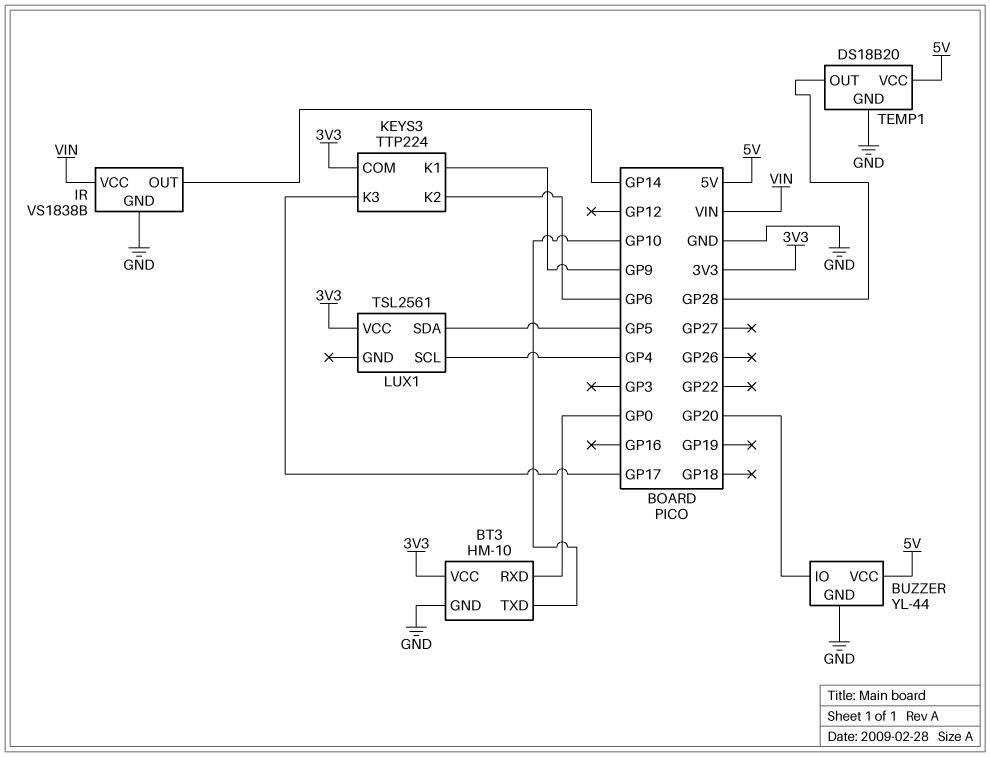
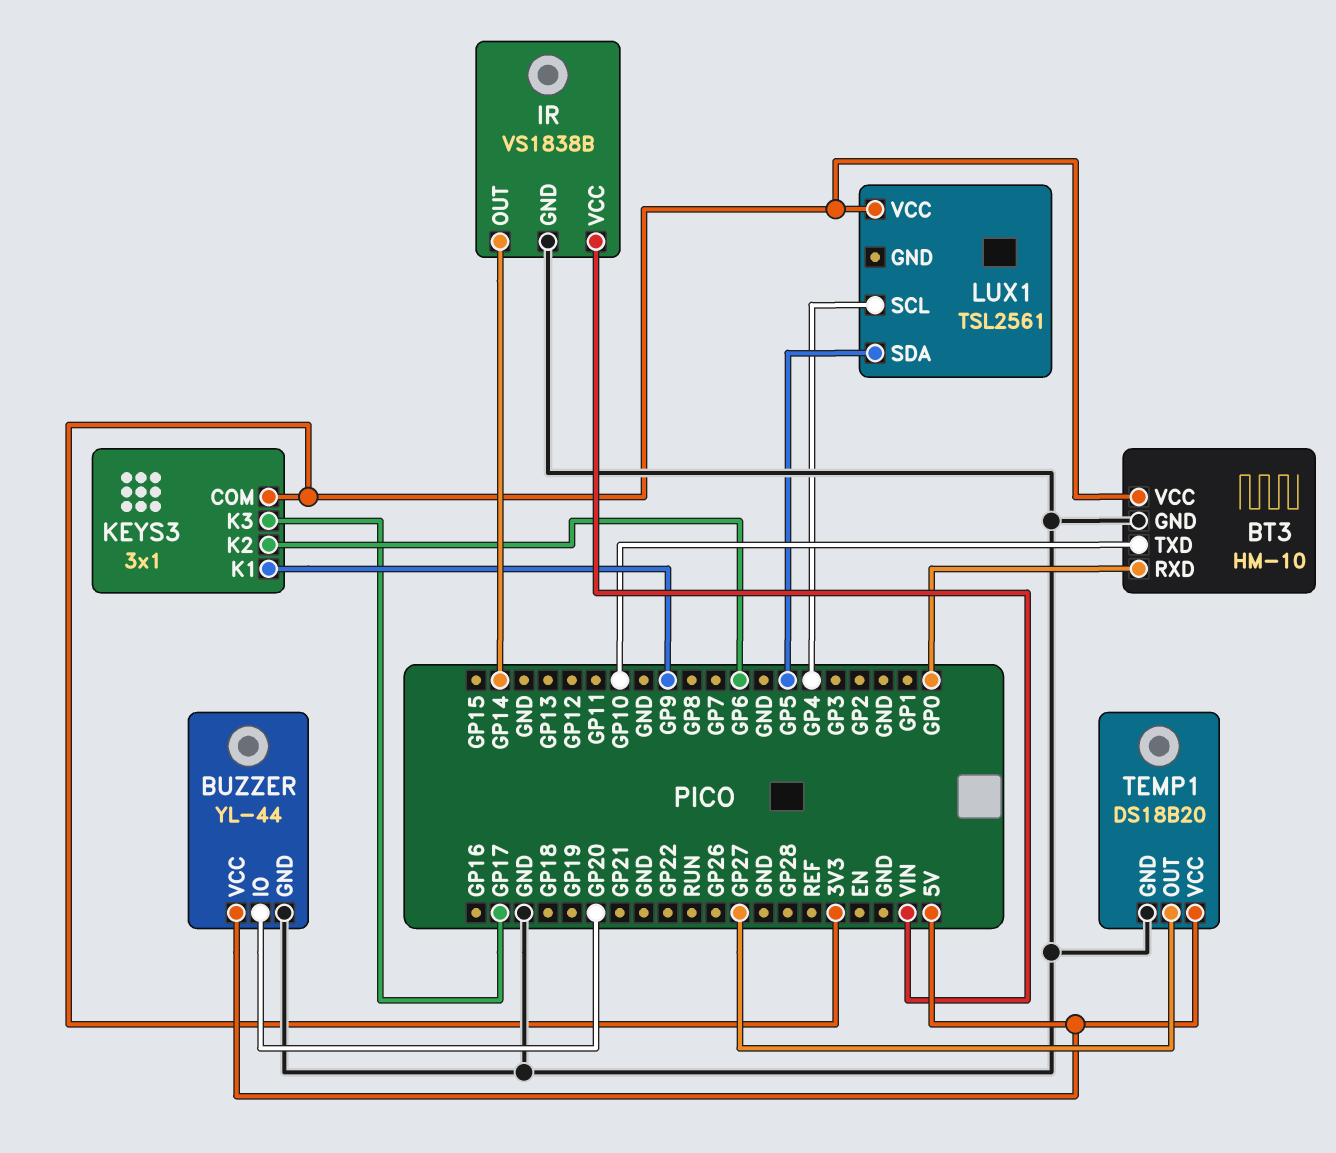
KEYS3: TTP224 -> 3x1
TEMP1 pin OUT: GP28 -> GP27

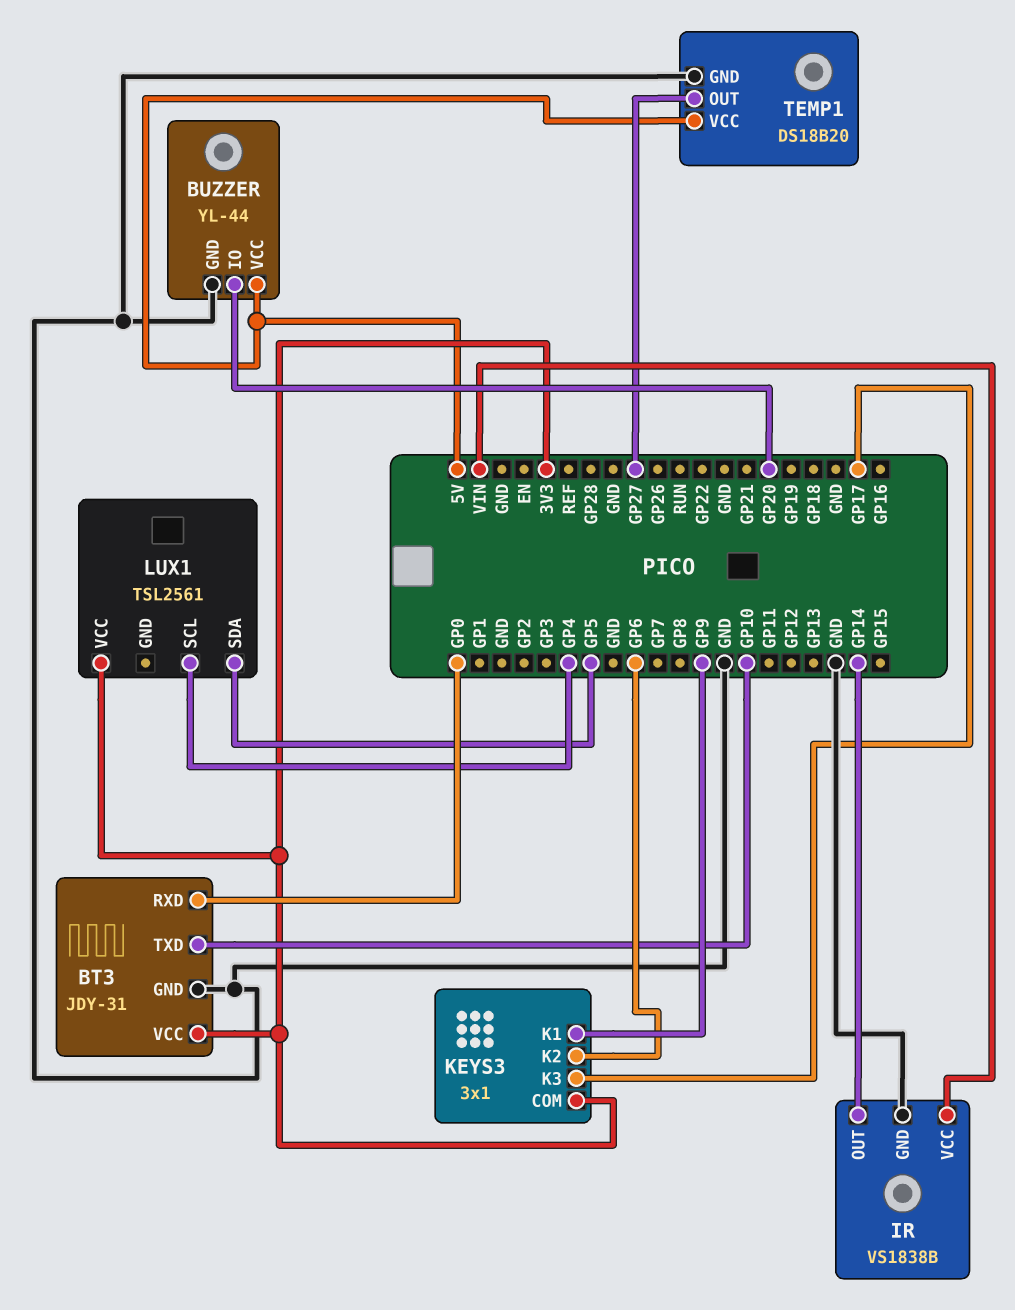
BT3: HM-10 -> JDY-31

